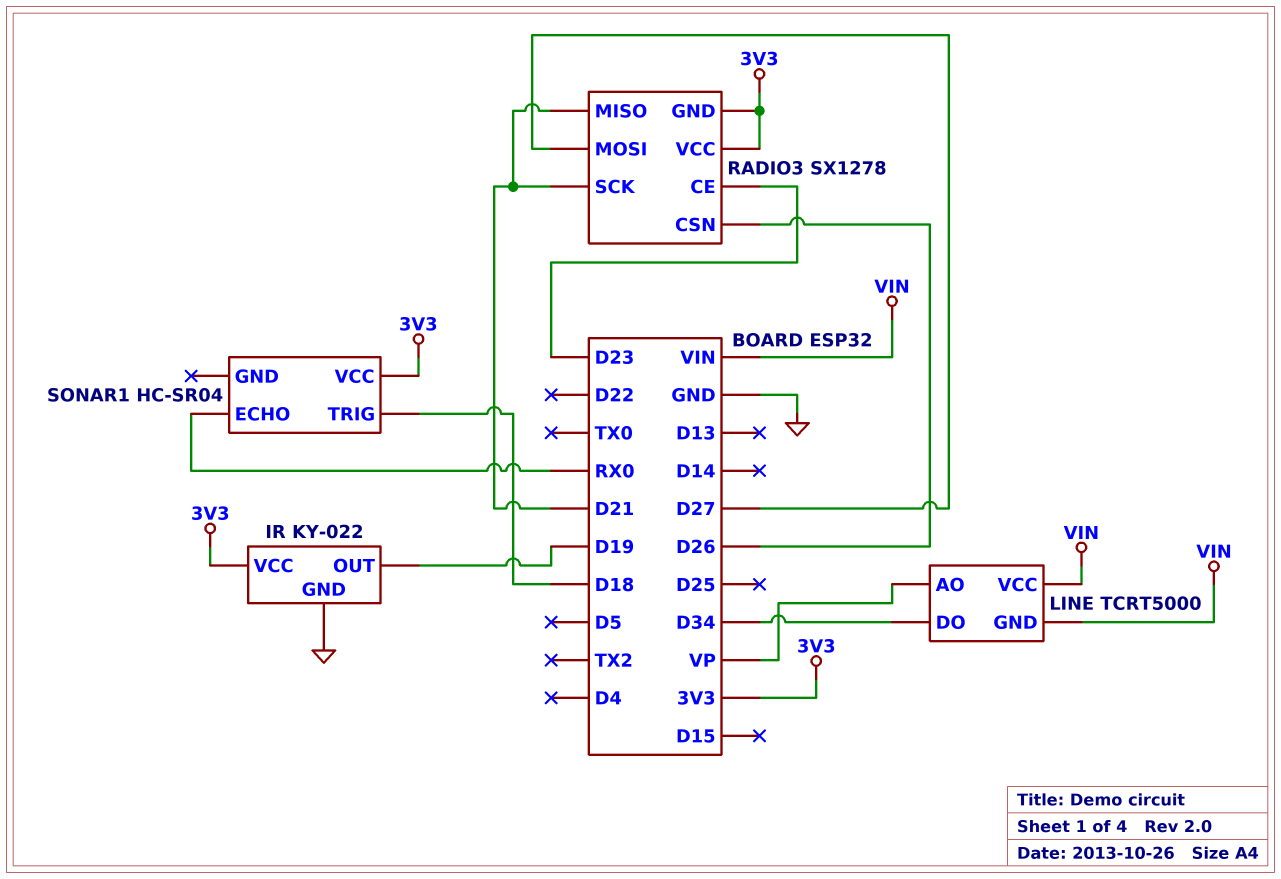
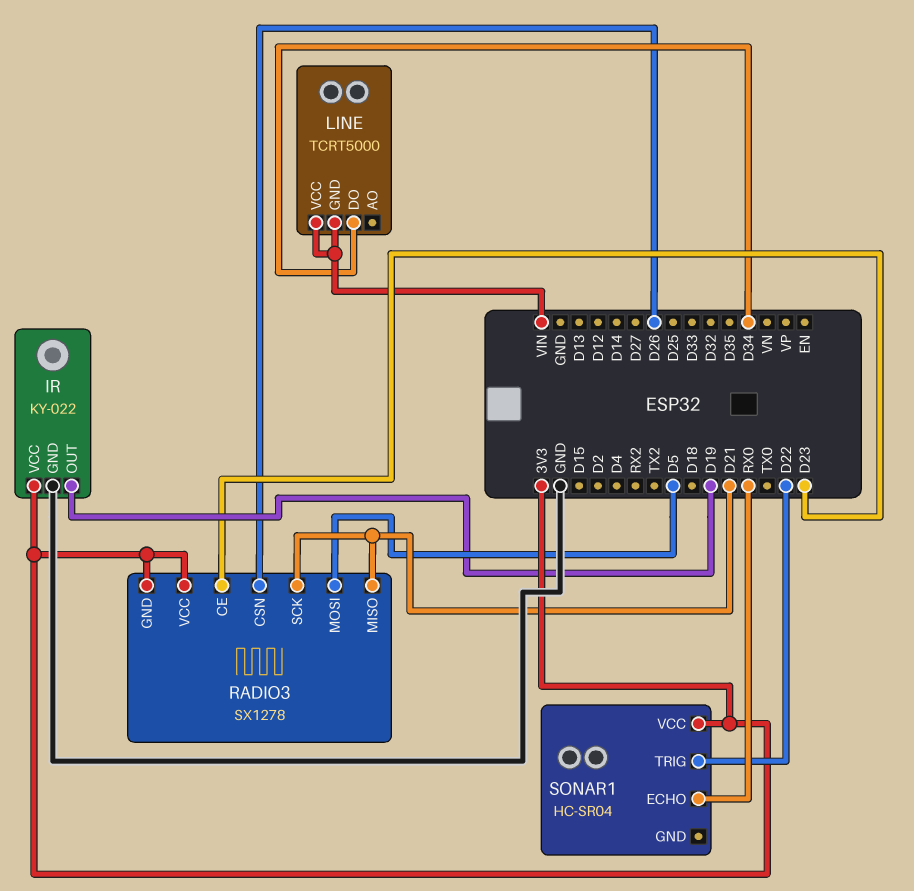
LINE pin AO: VP -> none
RADIO3 pin MOSI: D27 -> D5
SONAR1 pin TRIG: D18 -> D22

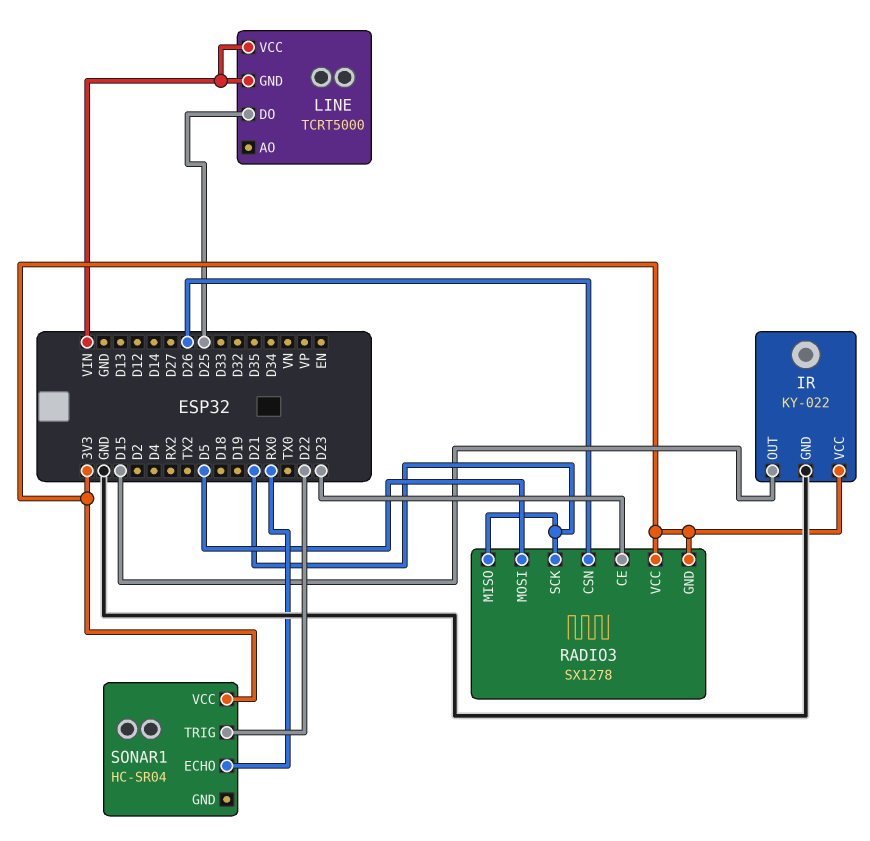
IR pin OUT: D19 -> D15
LINE pin DO: D34 -> D25

